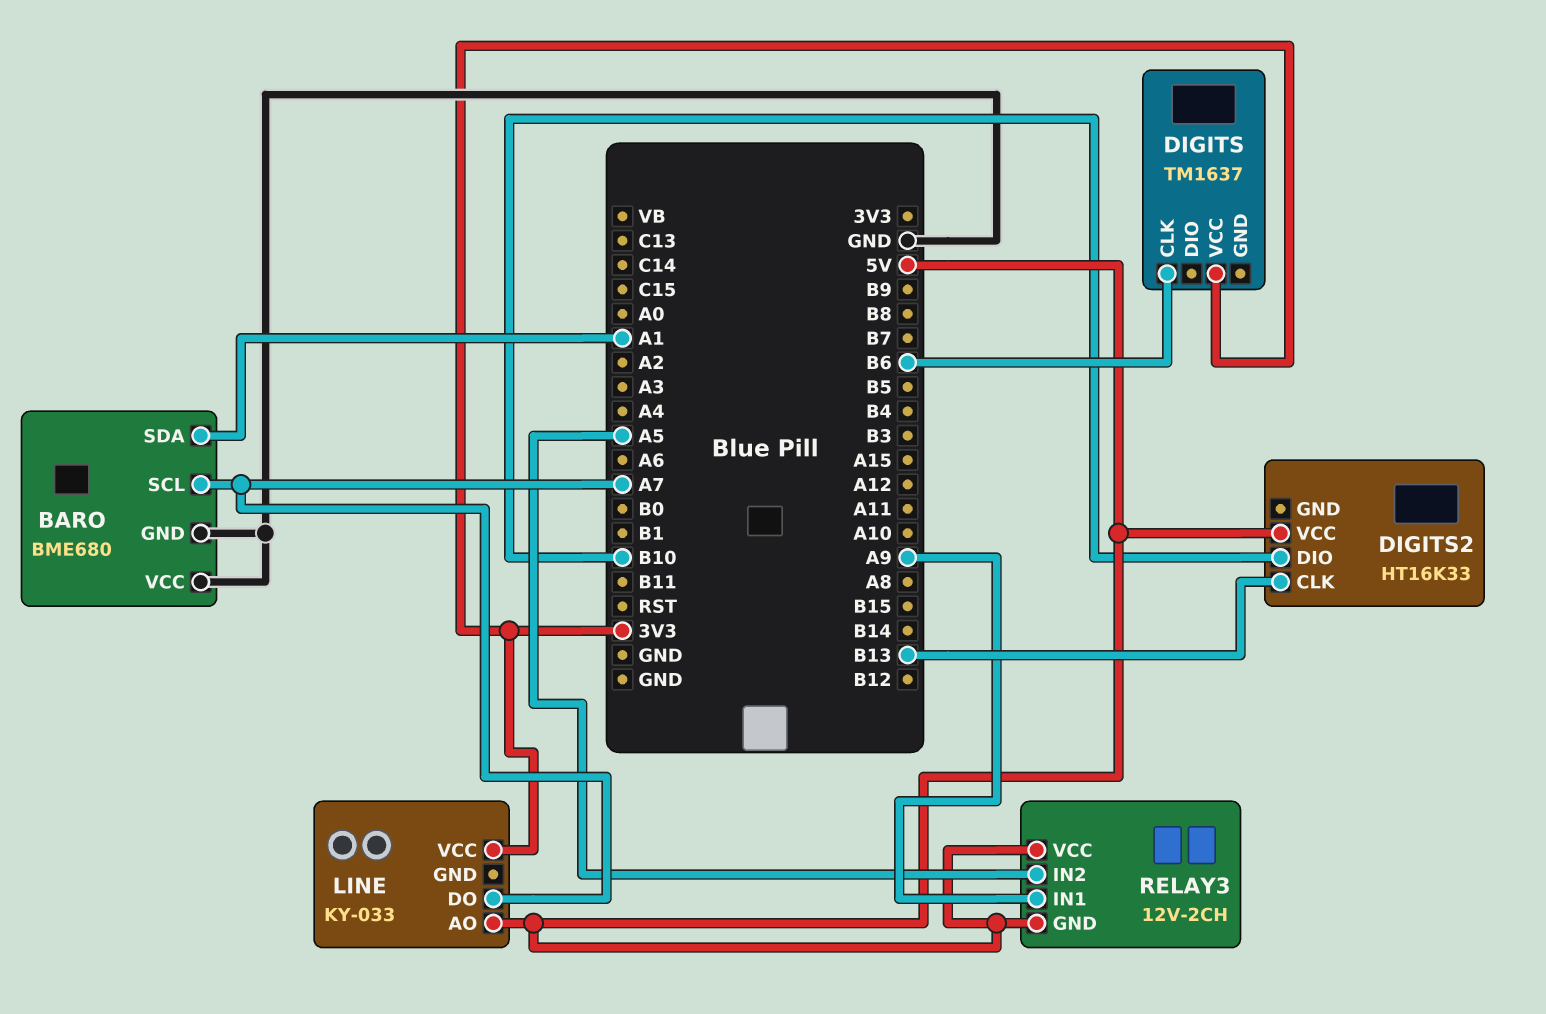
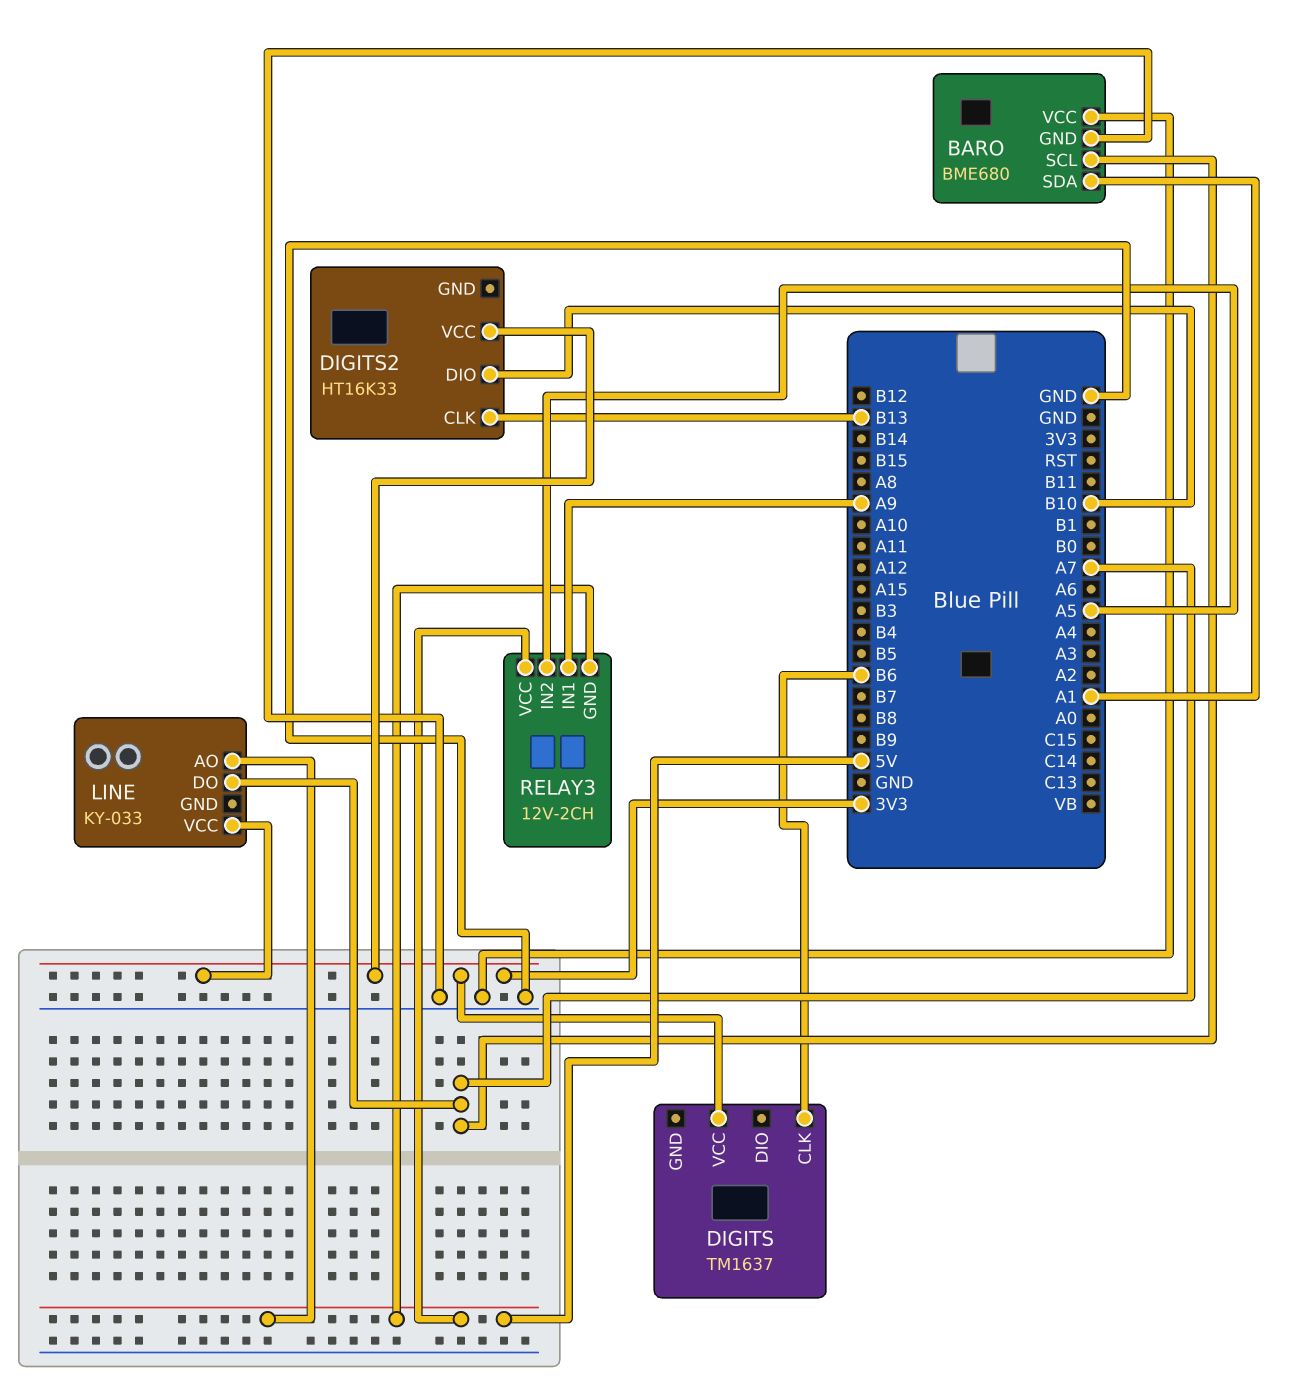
DIGITS2 pin VCC: 5V -> 3V3

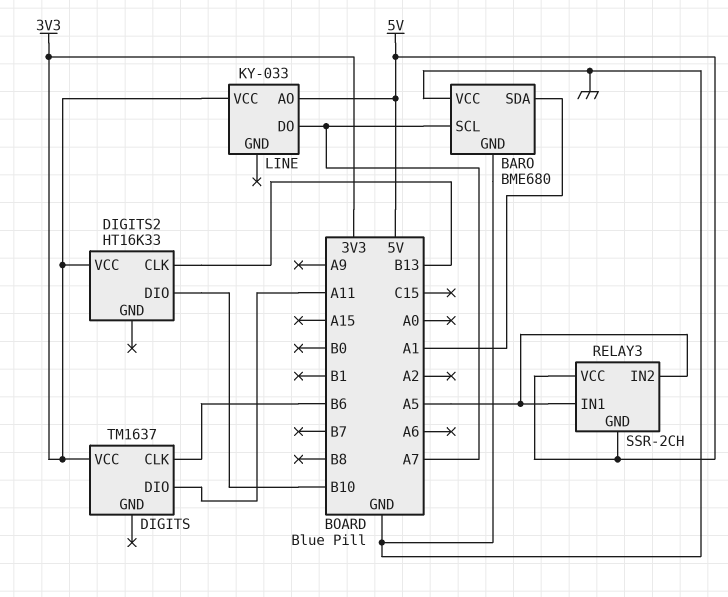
DIGITS pin DIO: none -> A11
RELAY3: 12V-2CH -> SSR-2CH
RELAY3 pin IN1: A9 -> A5

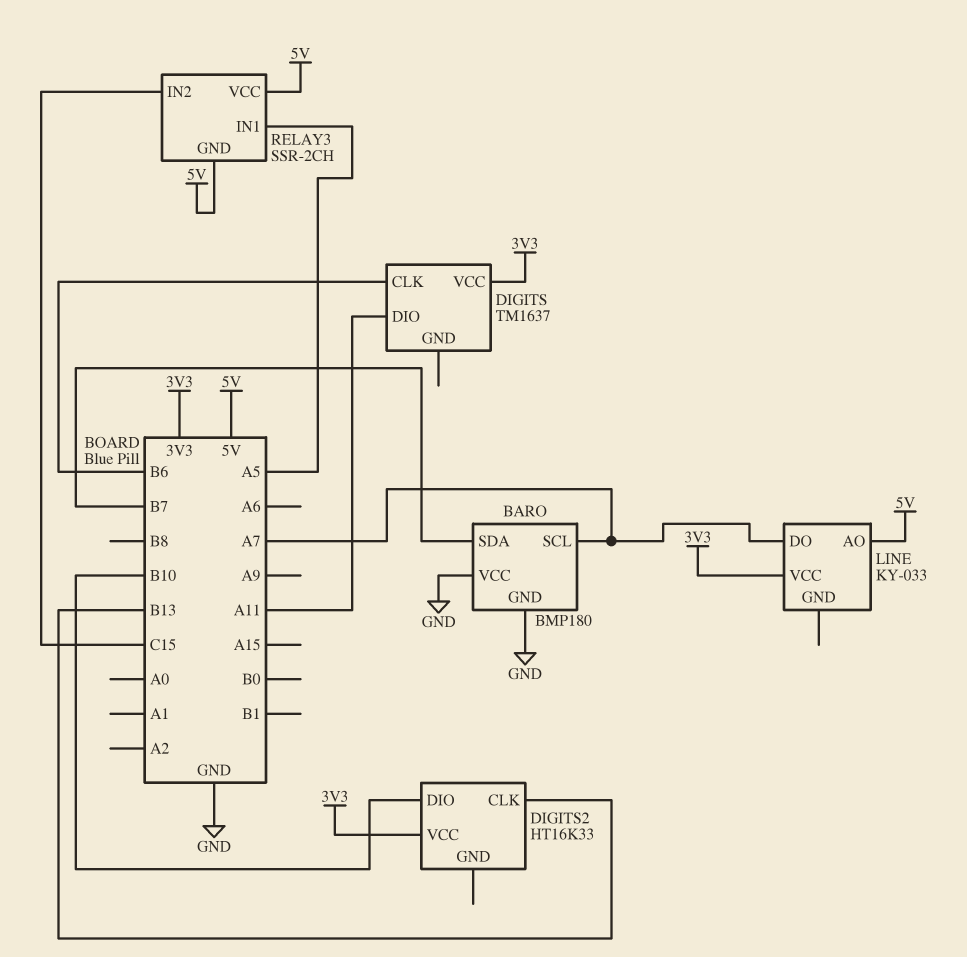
BARO: BME680 -> BMP180
BARO pin SDA: A1 -> B7
RELAY3 pin IN2: A5 -> C15

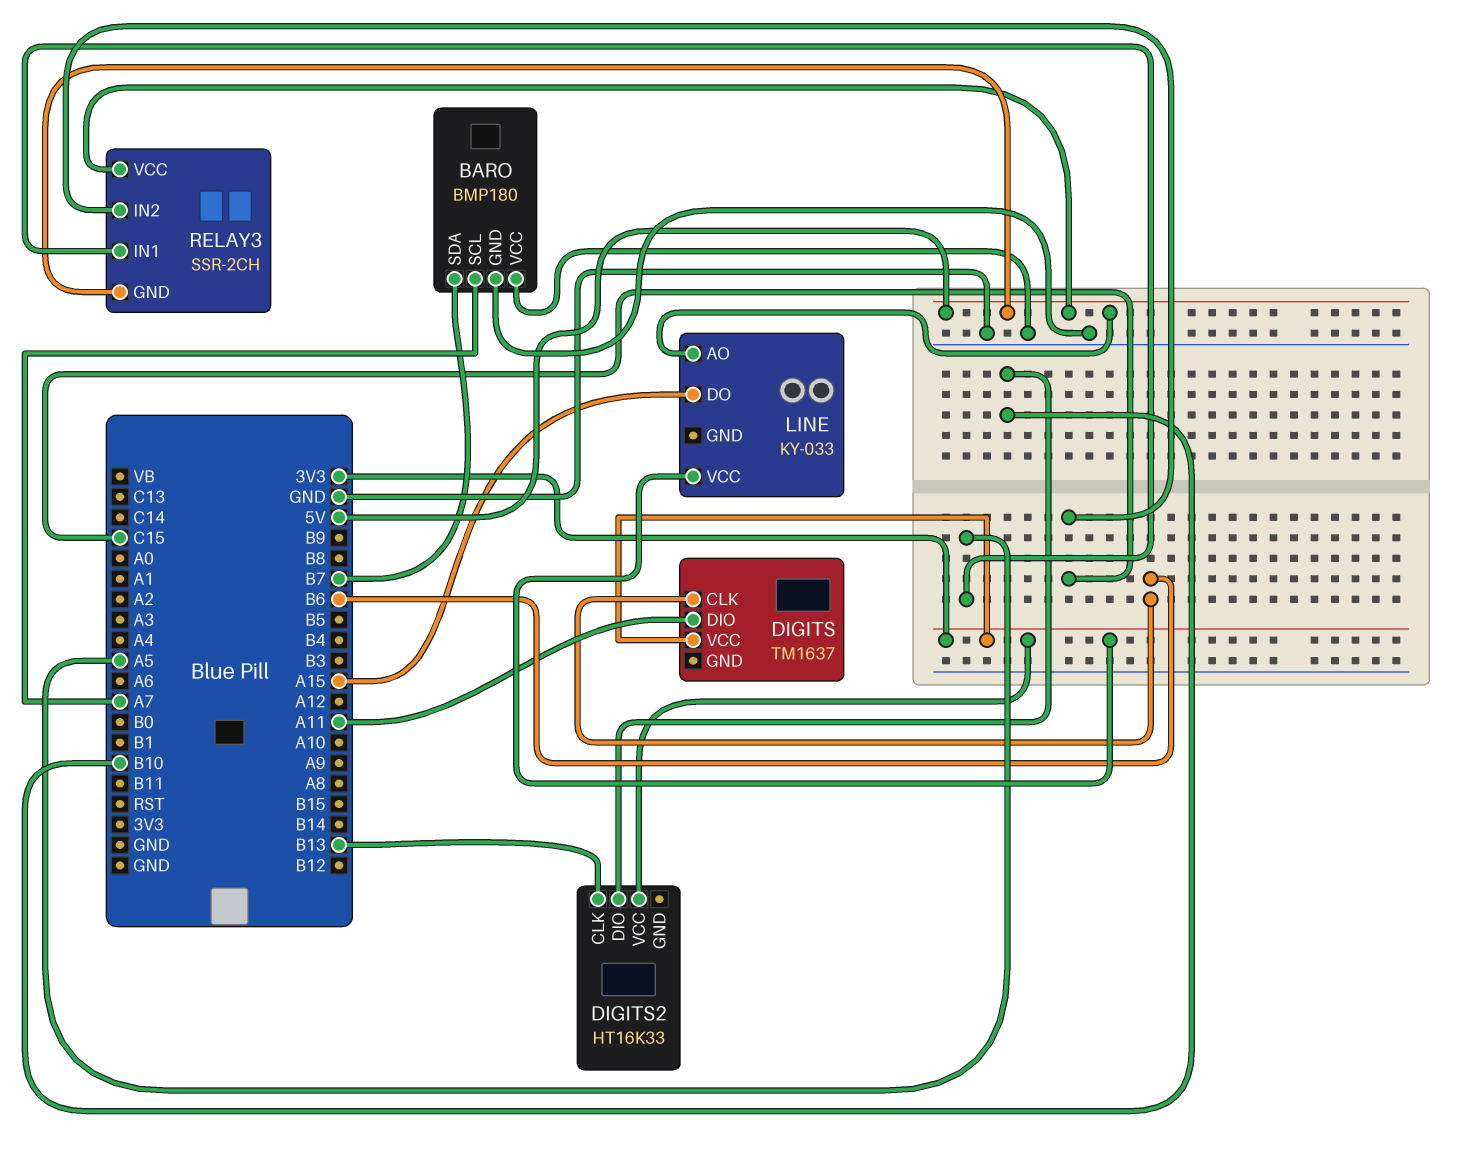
LINE pin DO: A7 -> A15

